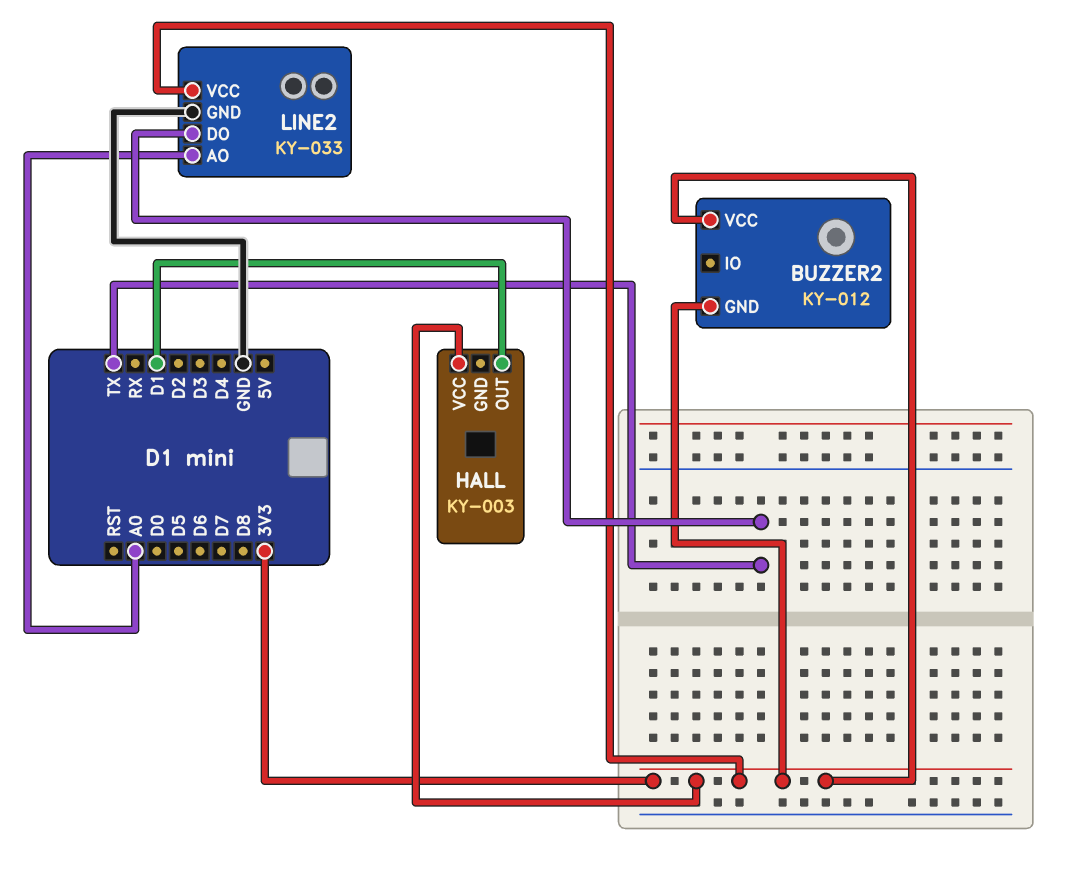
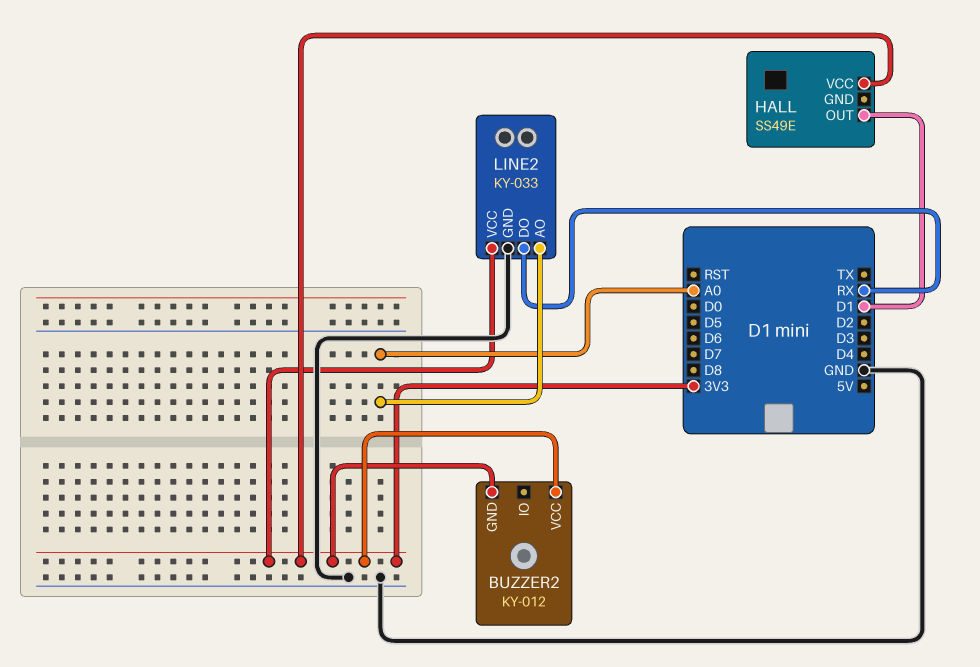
HALL: KY-003 -> SS49E
LINE2 pin DO: TX -> RX

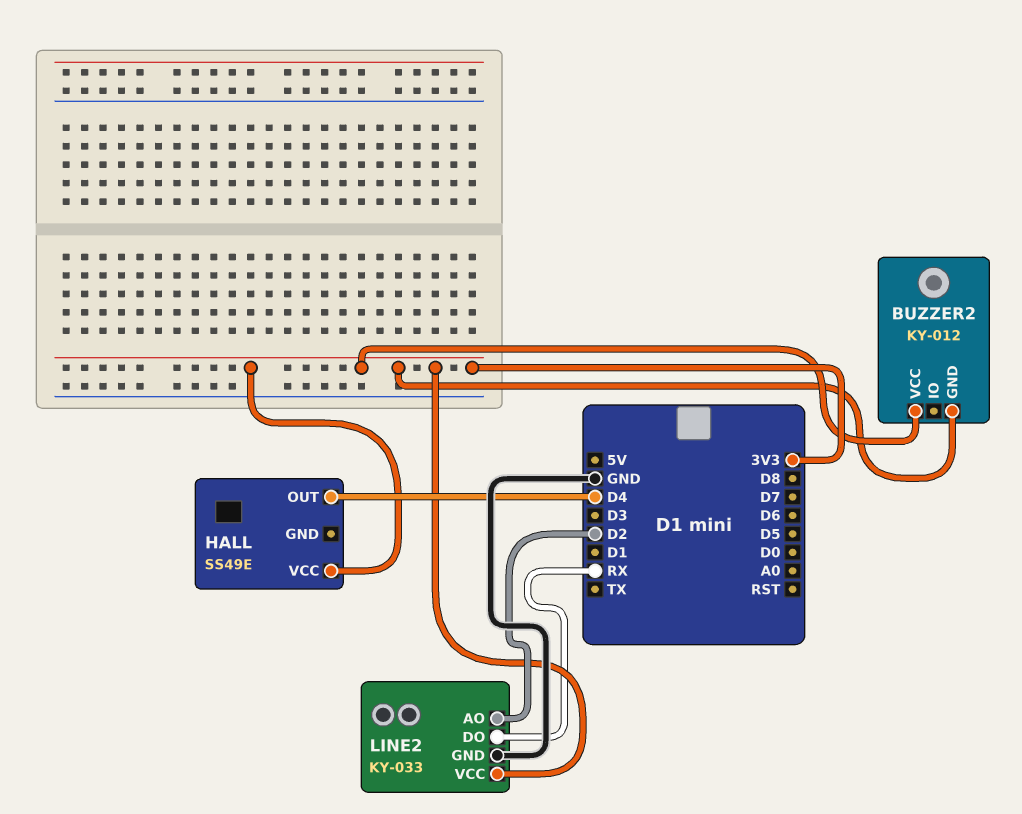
HALL pin OUT: D1 -> D4
LINE2 pin AO: A0 -> D2

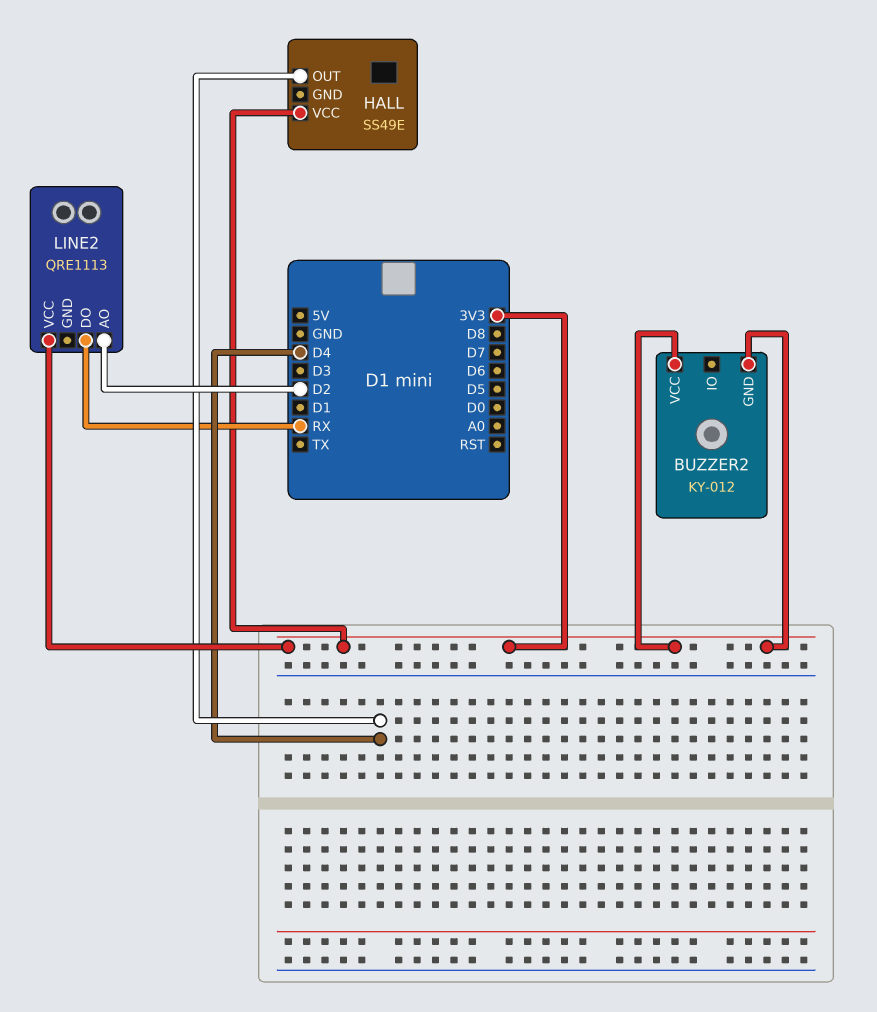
LINE2: KY-033 -> QRE1113
LINE2 pin GND: GND -> none

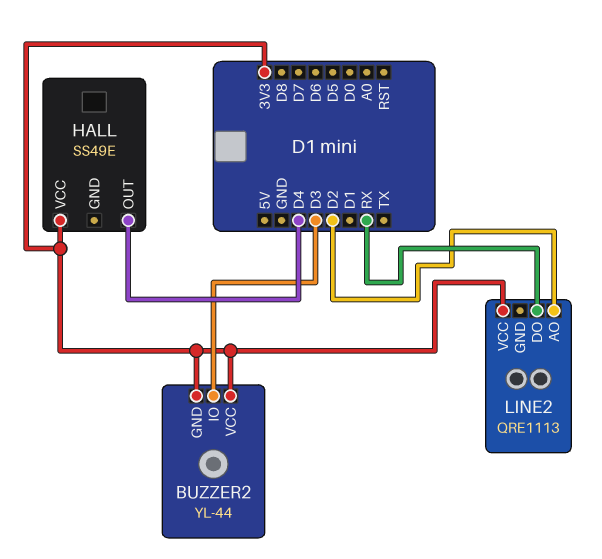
BUZZER2: KY-012 -> YL-44
BUZZER2 pin IO: none -> D3

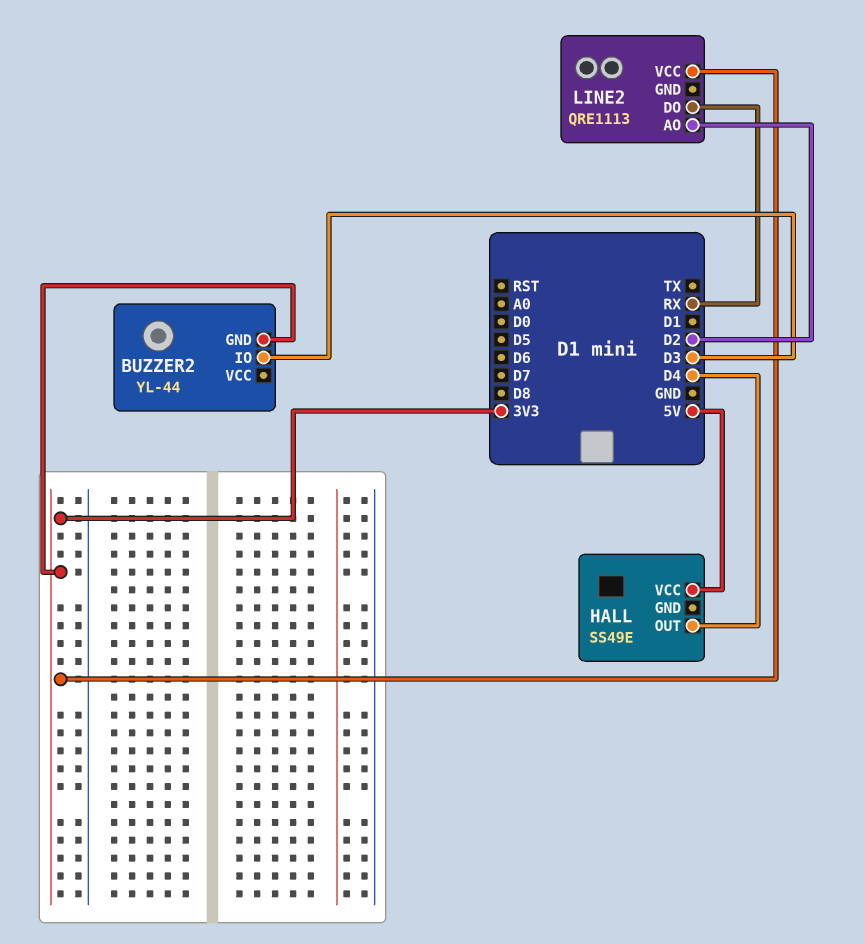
BUZZER2 pin VCC: 3V3 -> none
HALL pin VCC: 3V3 -> 5V

